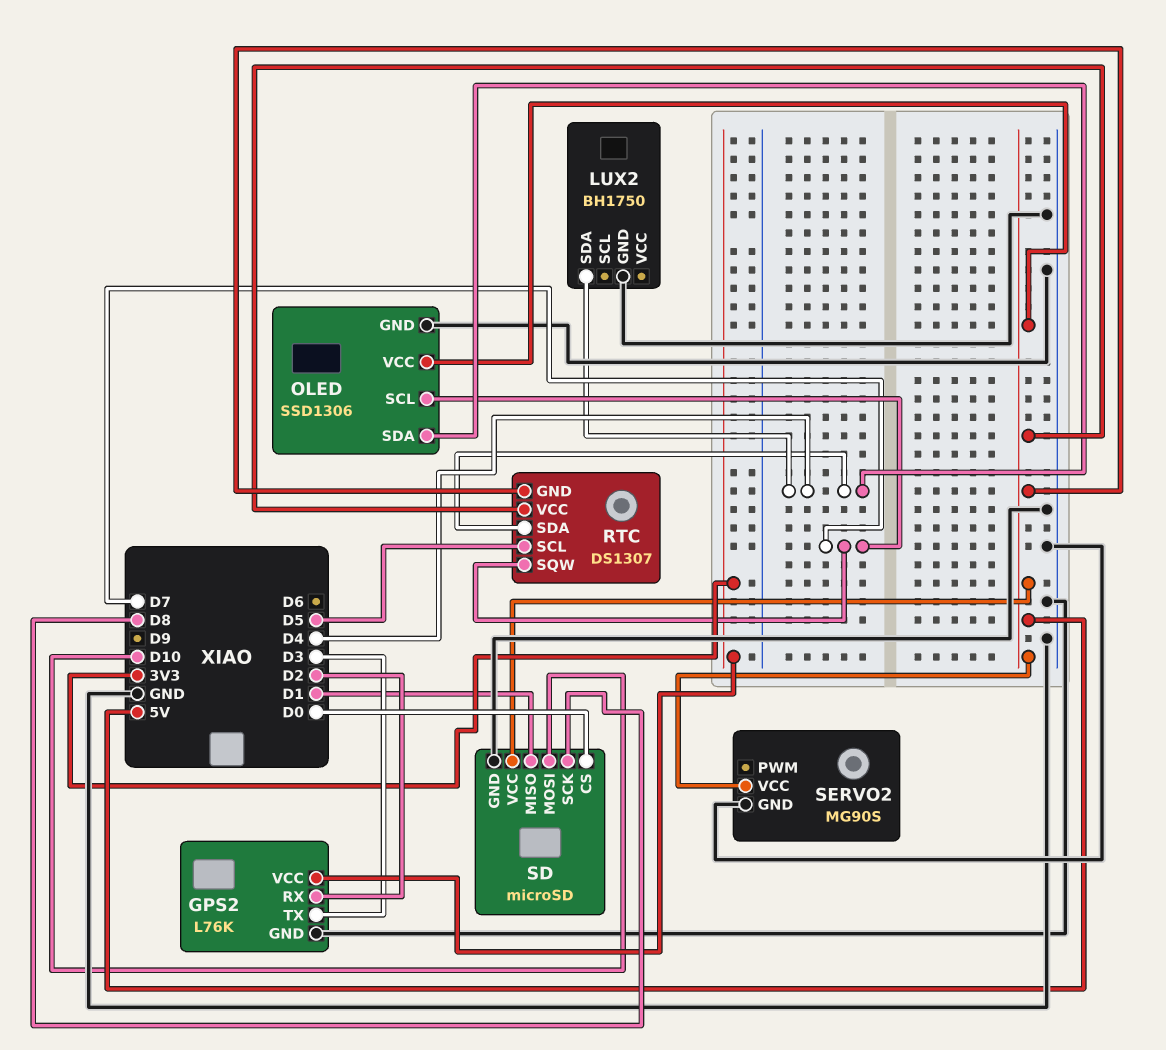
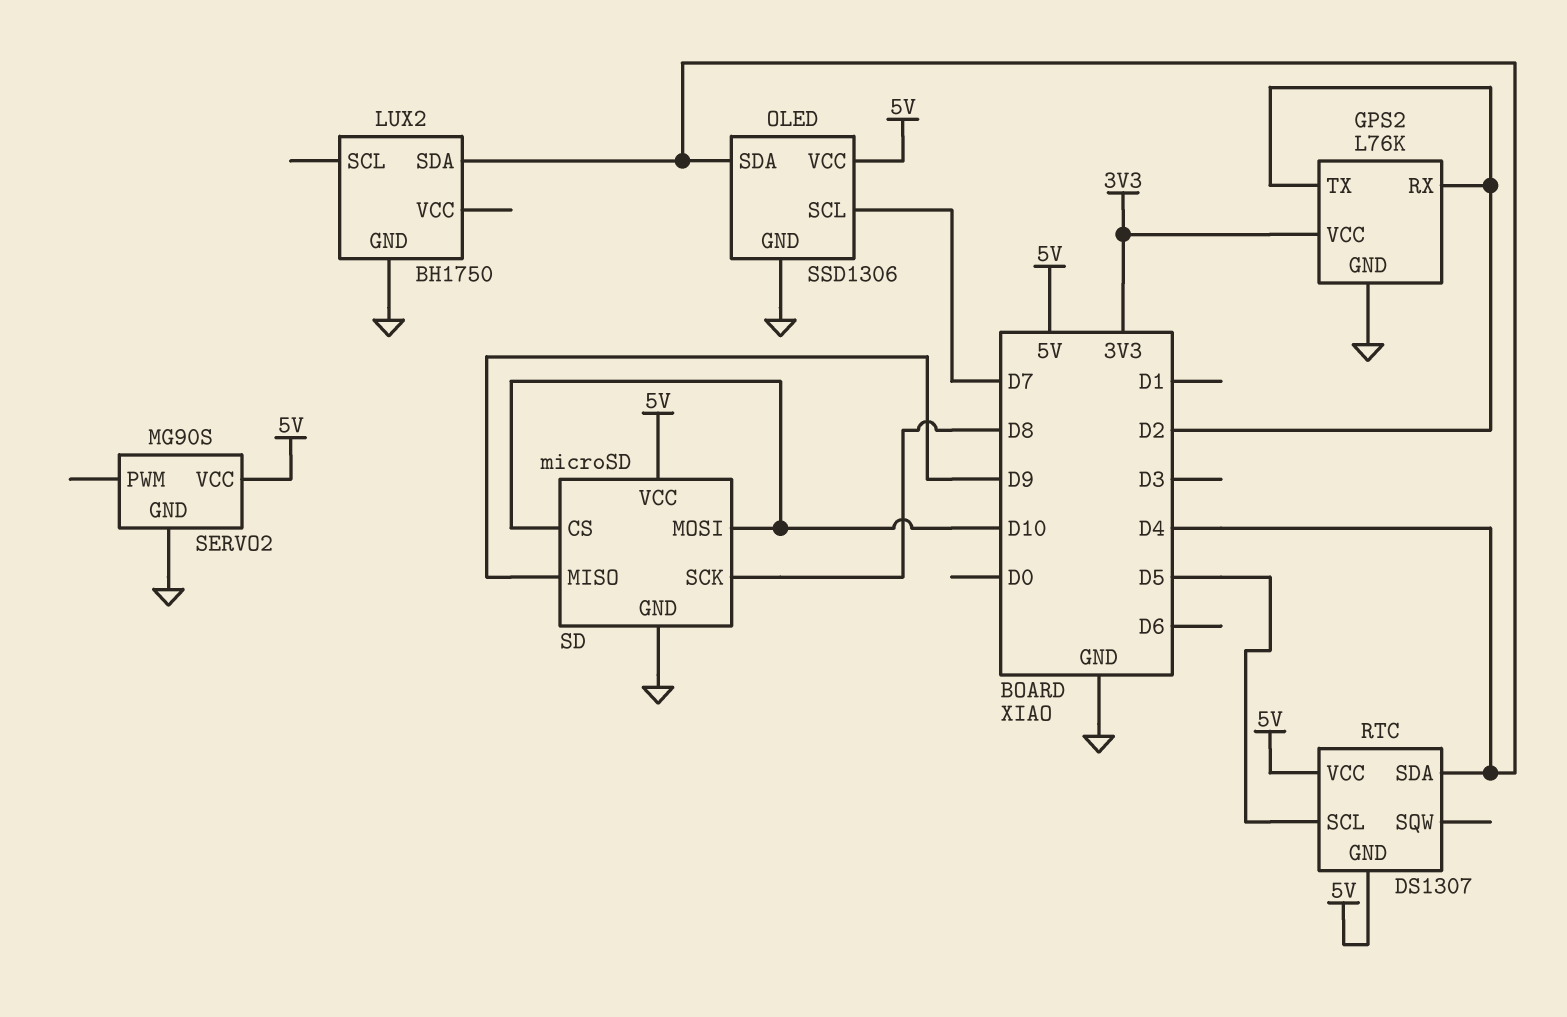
GPS2 pin TX: D3 -> D2
RTC pin SQW: D7 -> none
SD pin CS: D0 -> D10
SD pin MISO: D1 -> D9

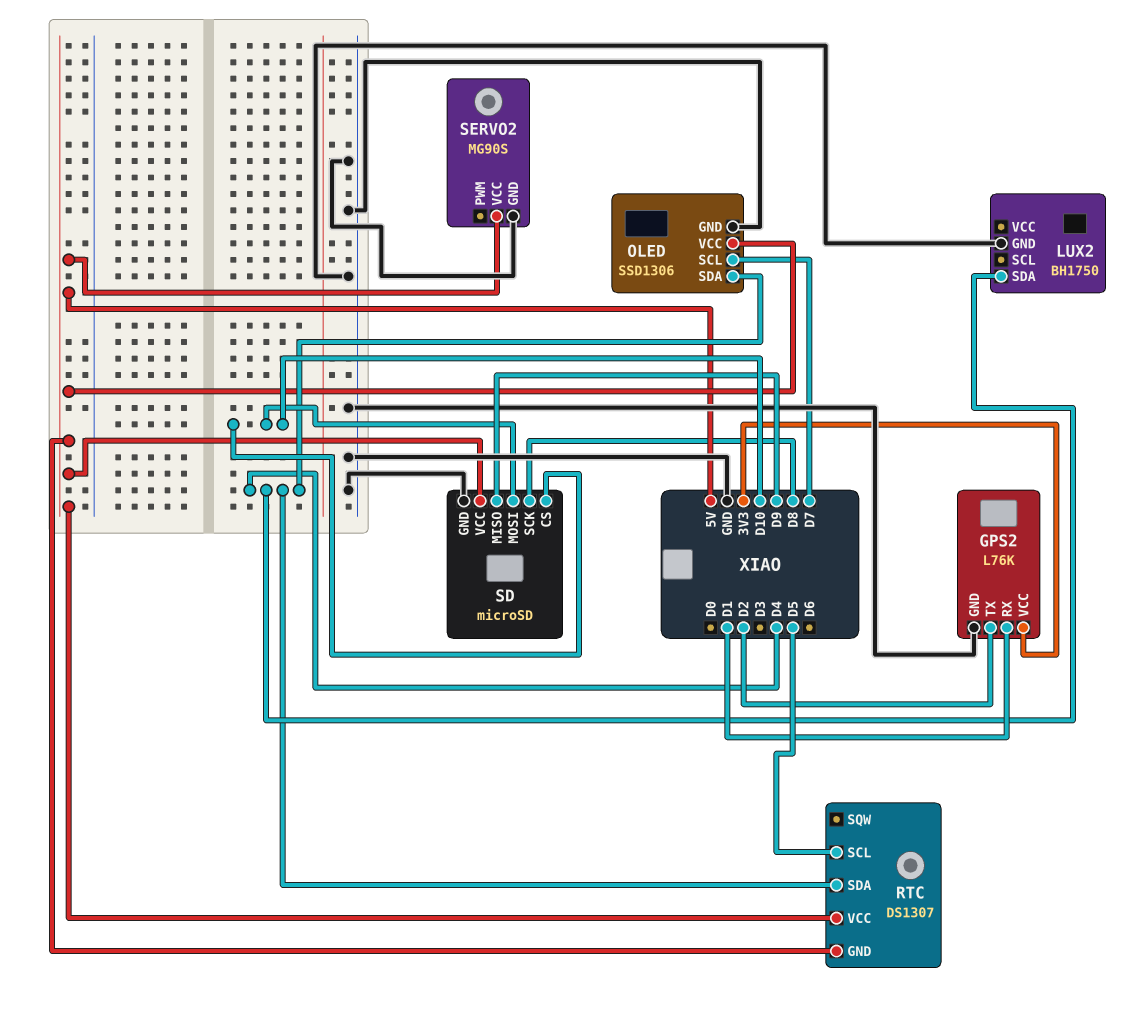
GPS2 pin RX: D2 -> D1

